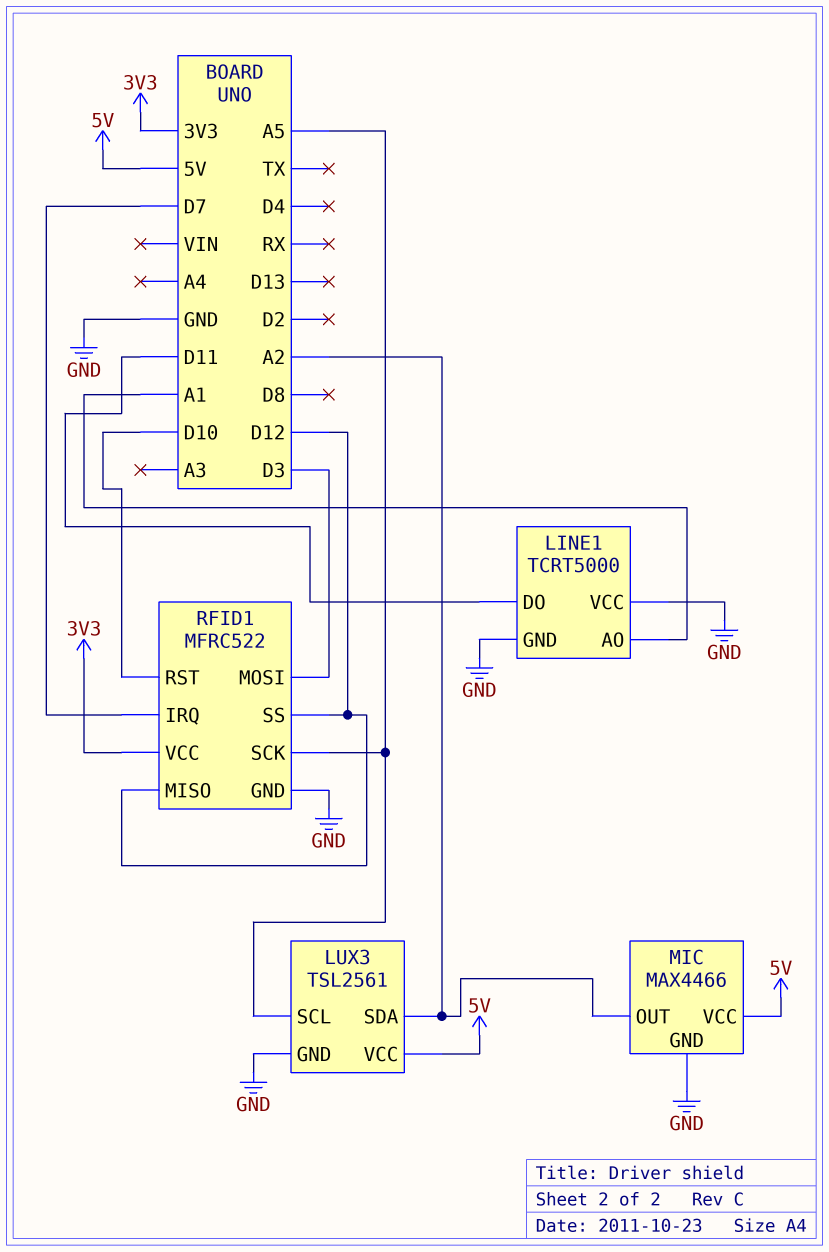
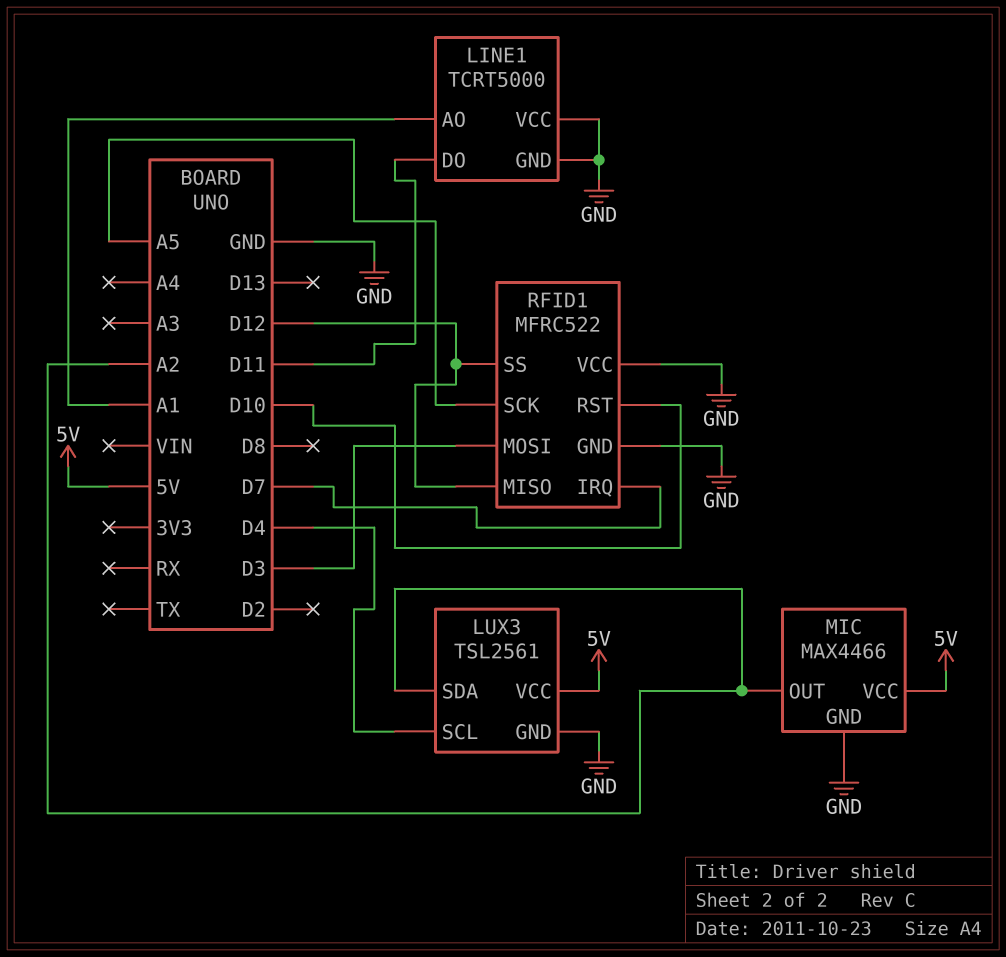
LUX3 pin SCL: A5 -> D4
RFID1 pin VCC: 3V3 -> GND

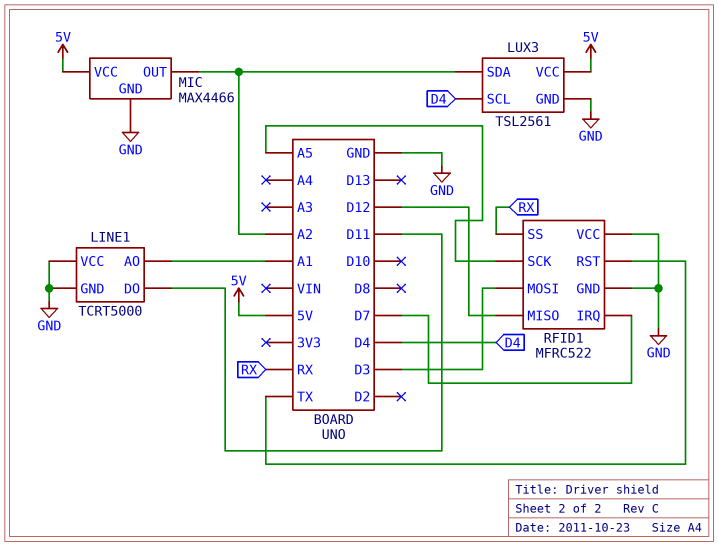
RFID1 pin RST: D10 -> TX
RFID1 pin SS: D12 -> RX

